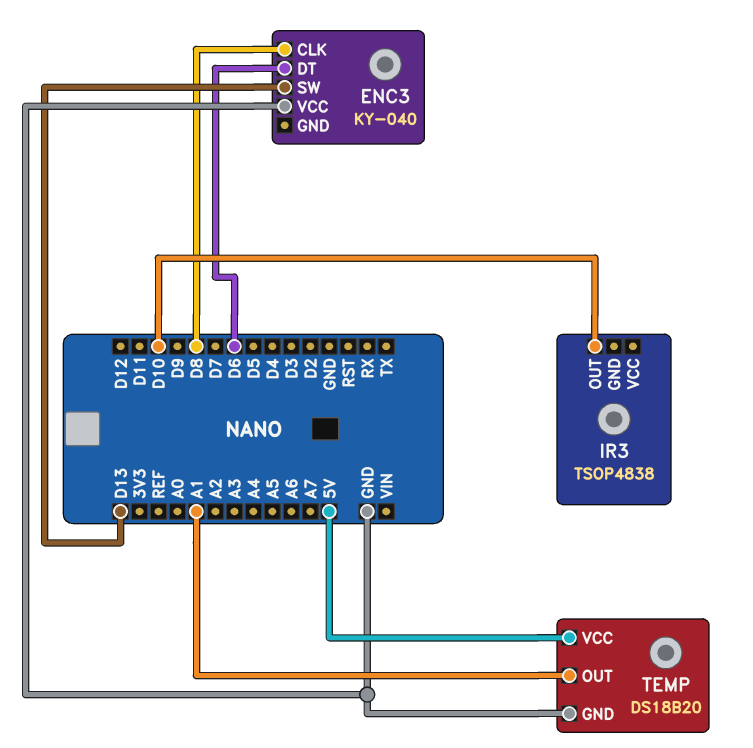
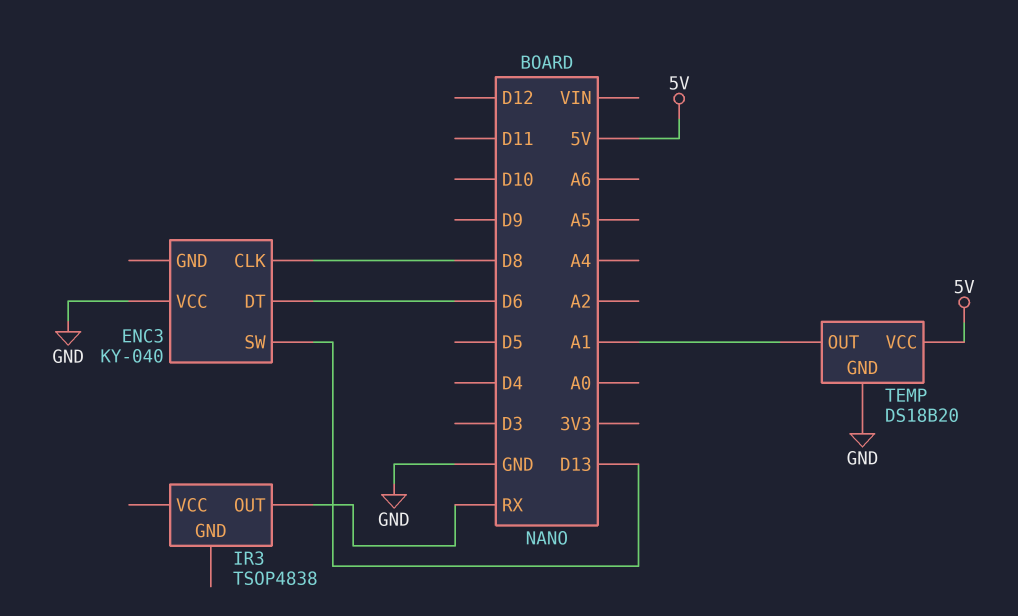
IR3 pin OUT: D10 -> RX

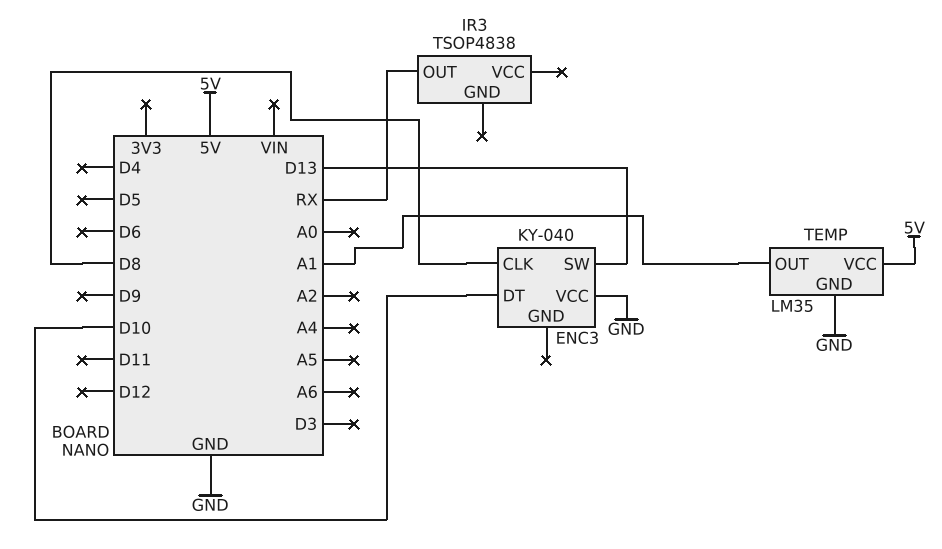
ENC3 pin DT: D6 -> D10
TEMP: DS18B20 -> LM35

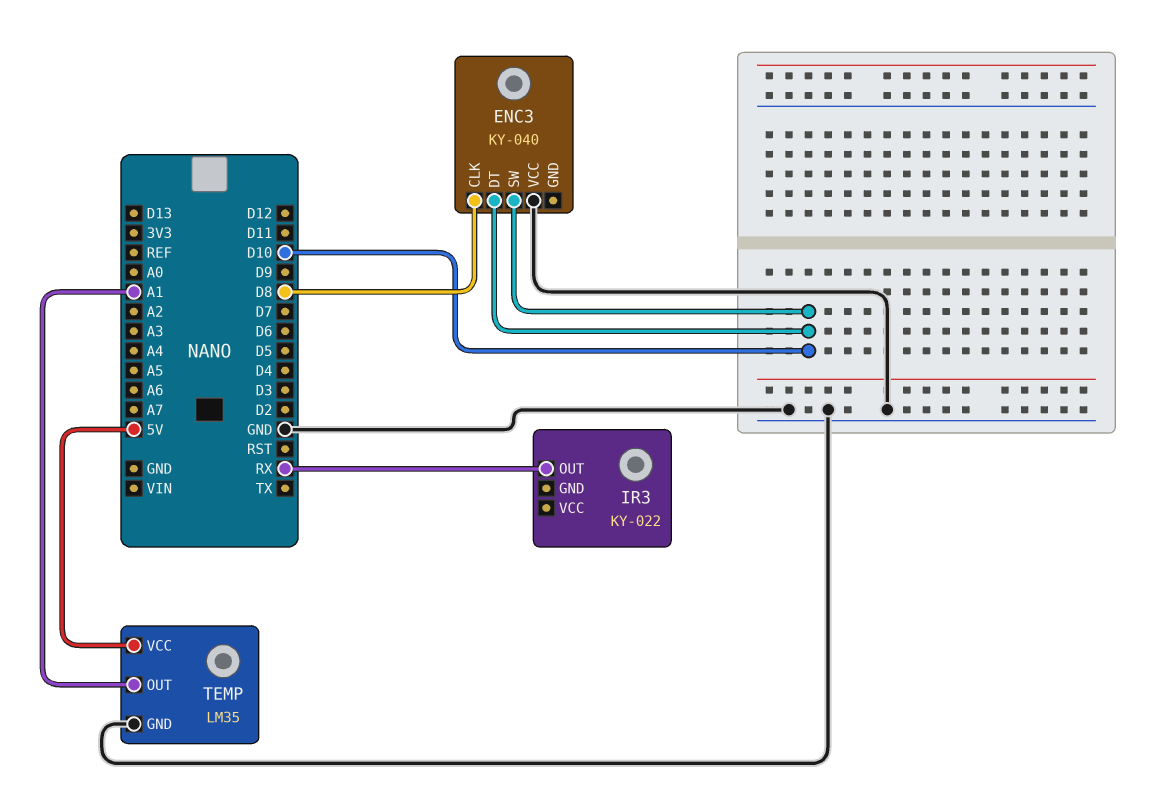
ENC3 pin SW: D13 -> D10
IR3: TSOP4838 -> KY-022

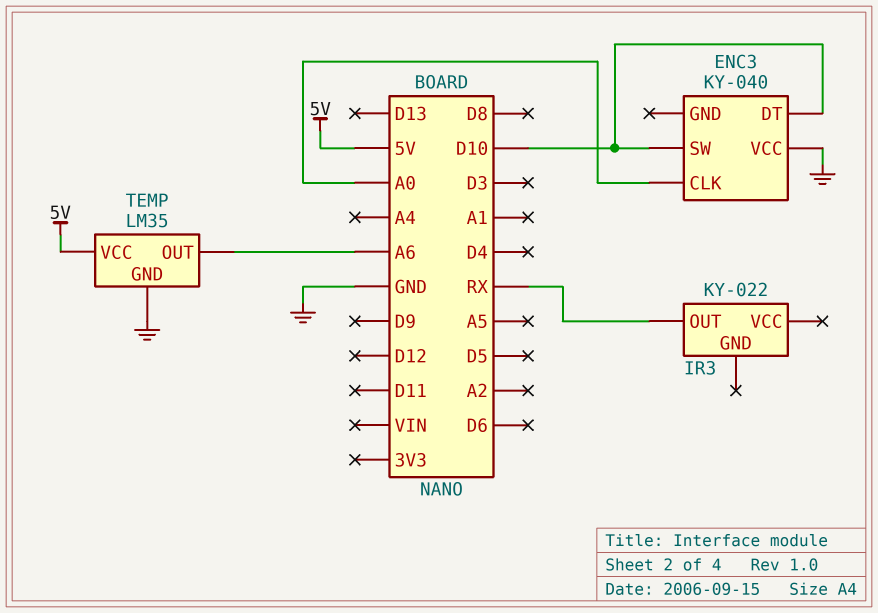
ENC3 pin CLK: D8 -> A0
TEMP pin OUT: A1 -> A6

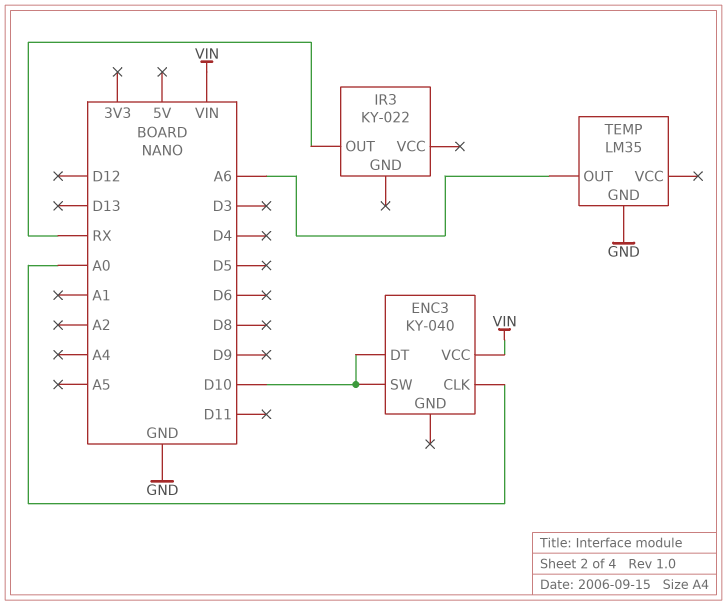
ENC3 pin VCC: GND -> VIN
TEMP pin VCC: 5V -> none

